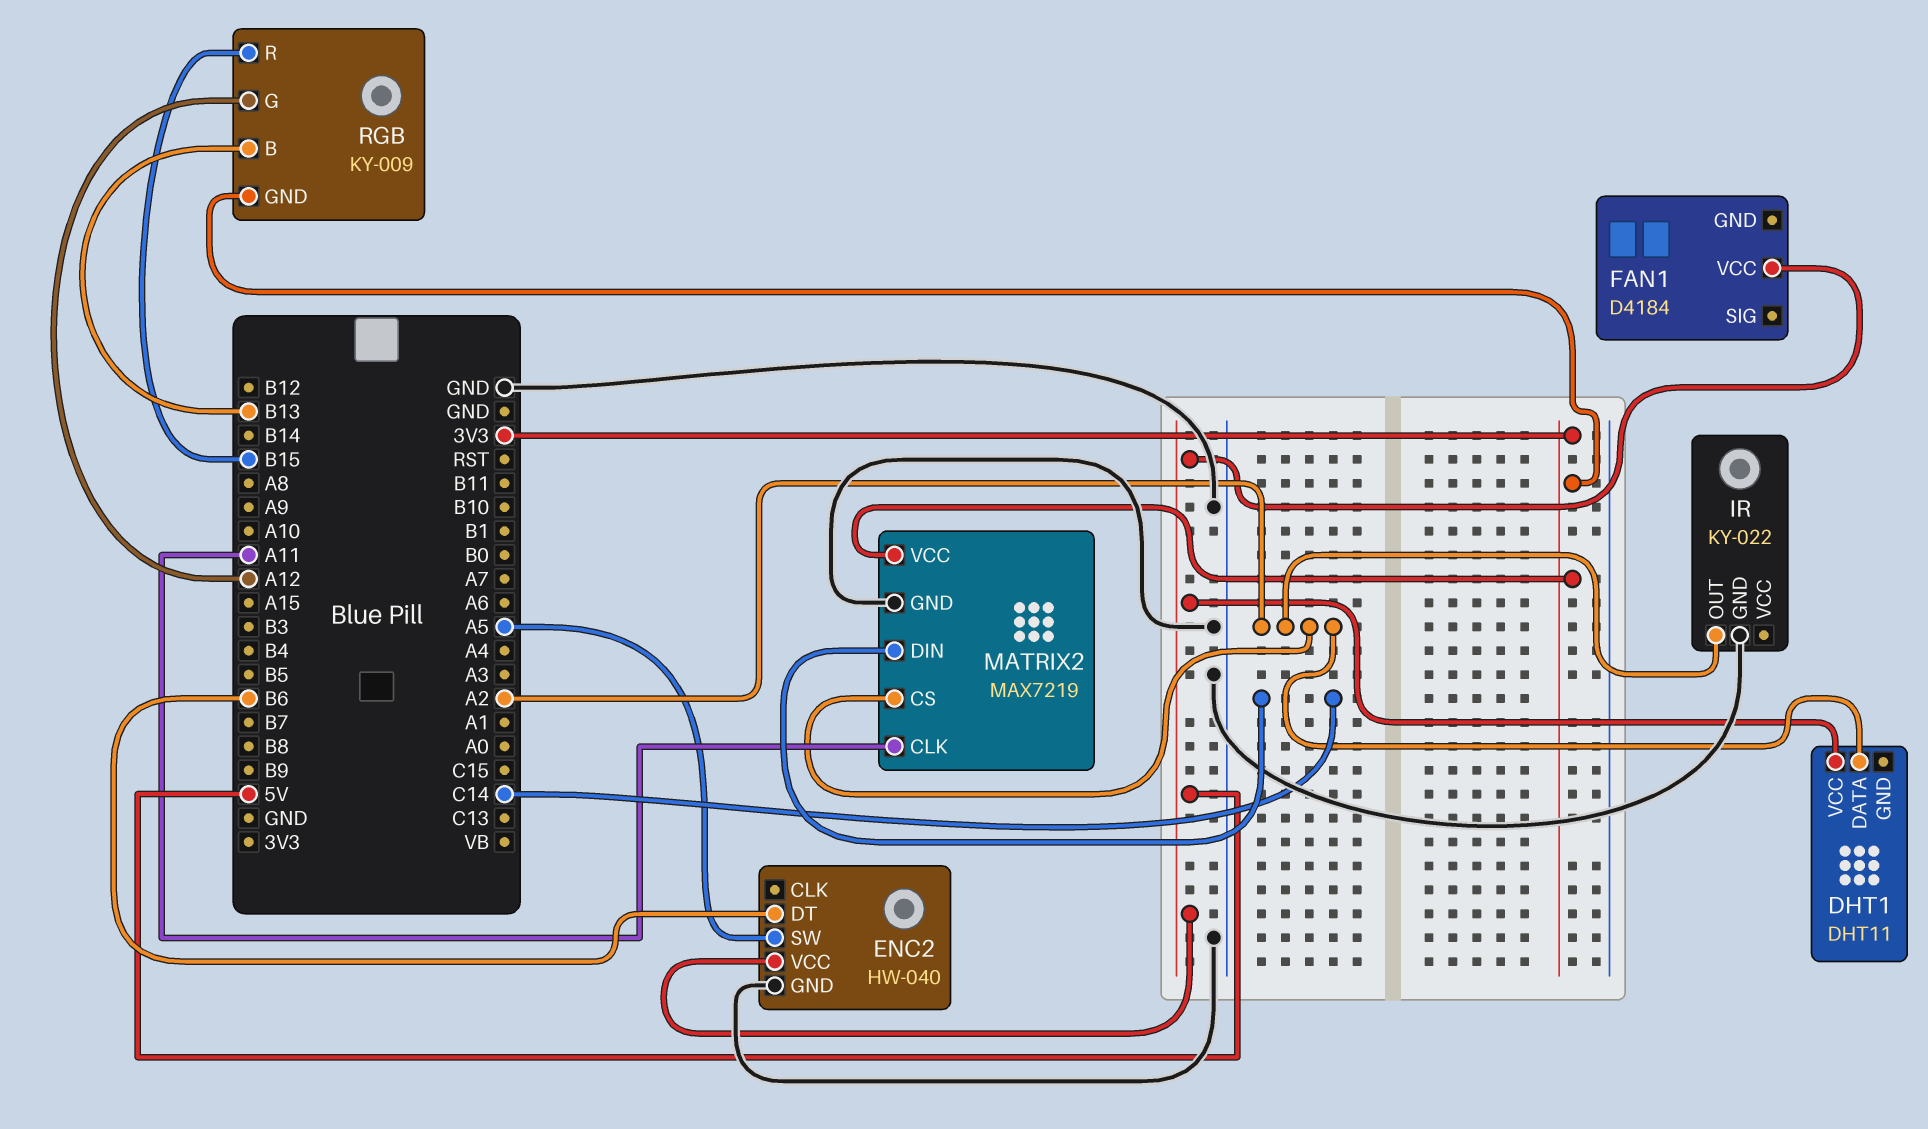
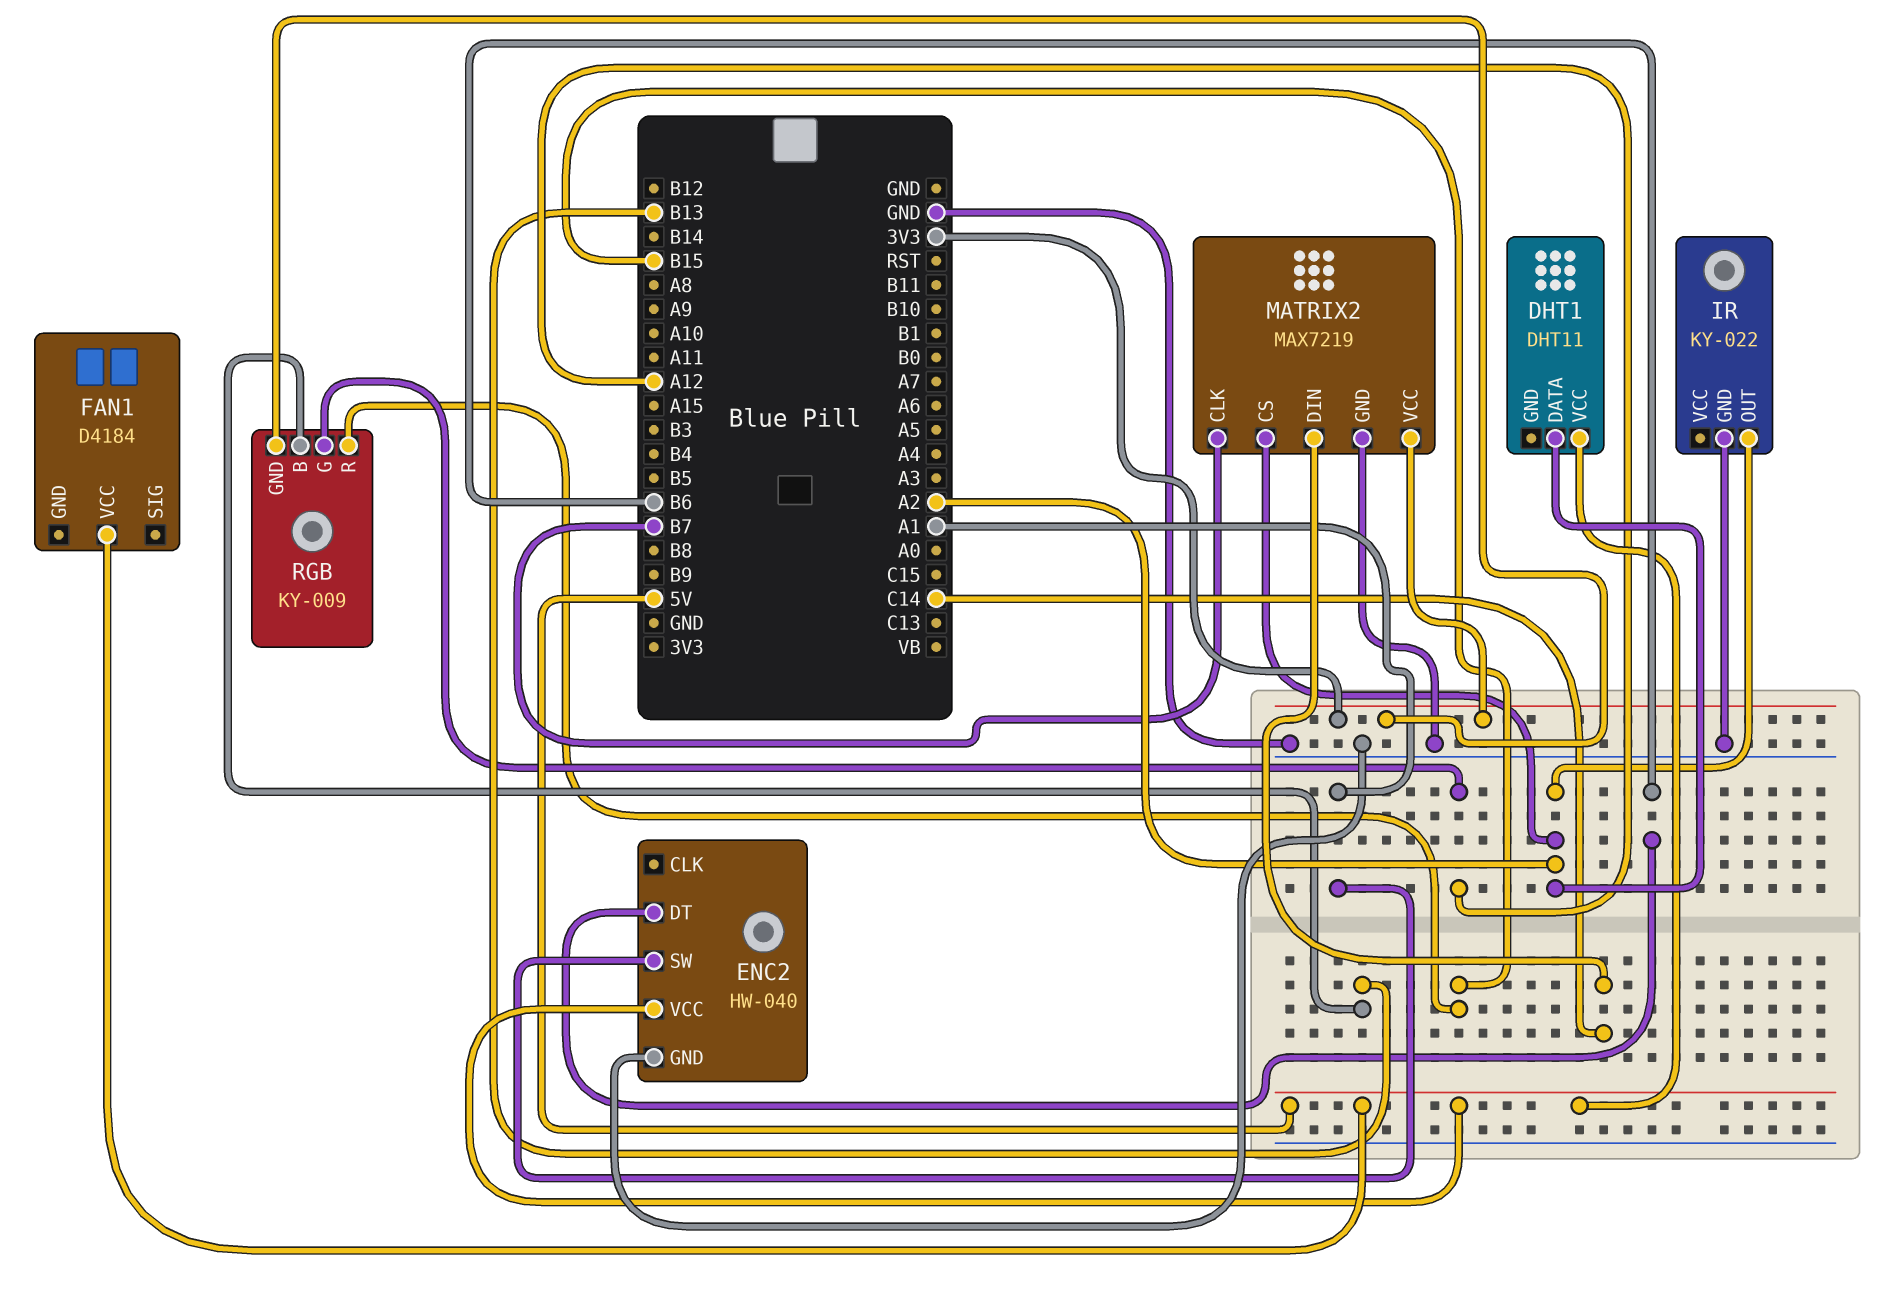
ENC2 pin SW: A5 -> A1
MATRIX2 pin CLK: A11 -> B7

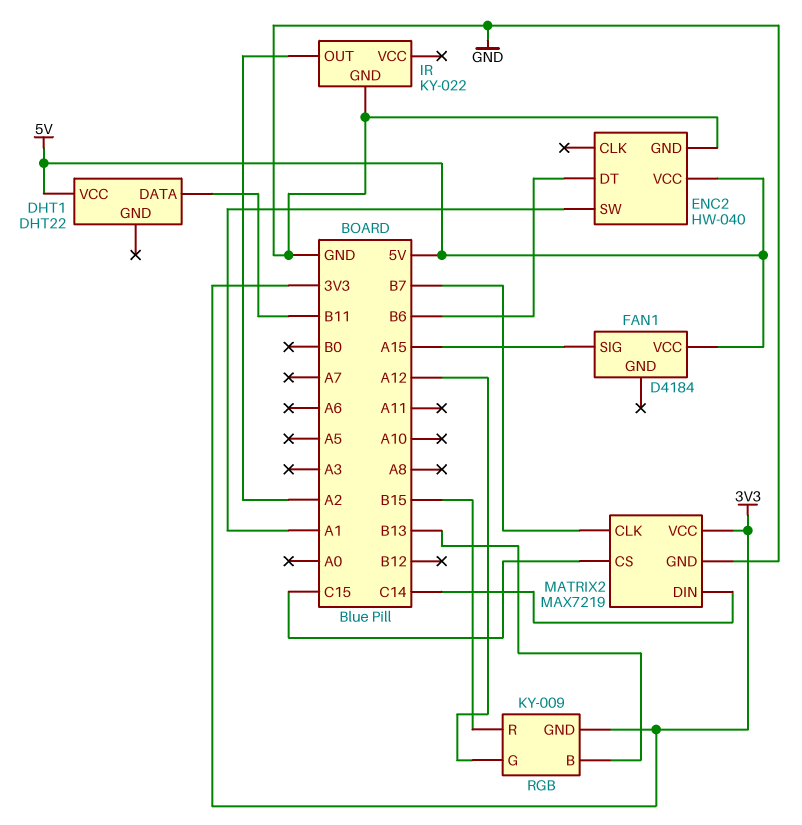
DHT1: DHT11 -> DHT22
DHT1 pin DATA: A2 -> B11
FAN1 pin SIG: none -> A15
MATRIX2 pin CS: A2 -> C15

